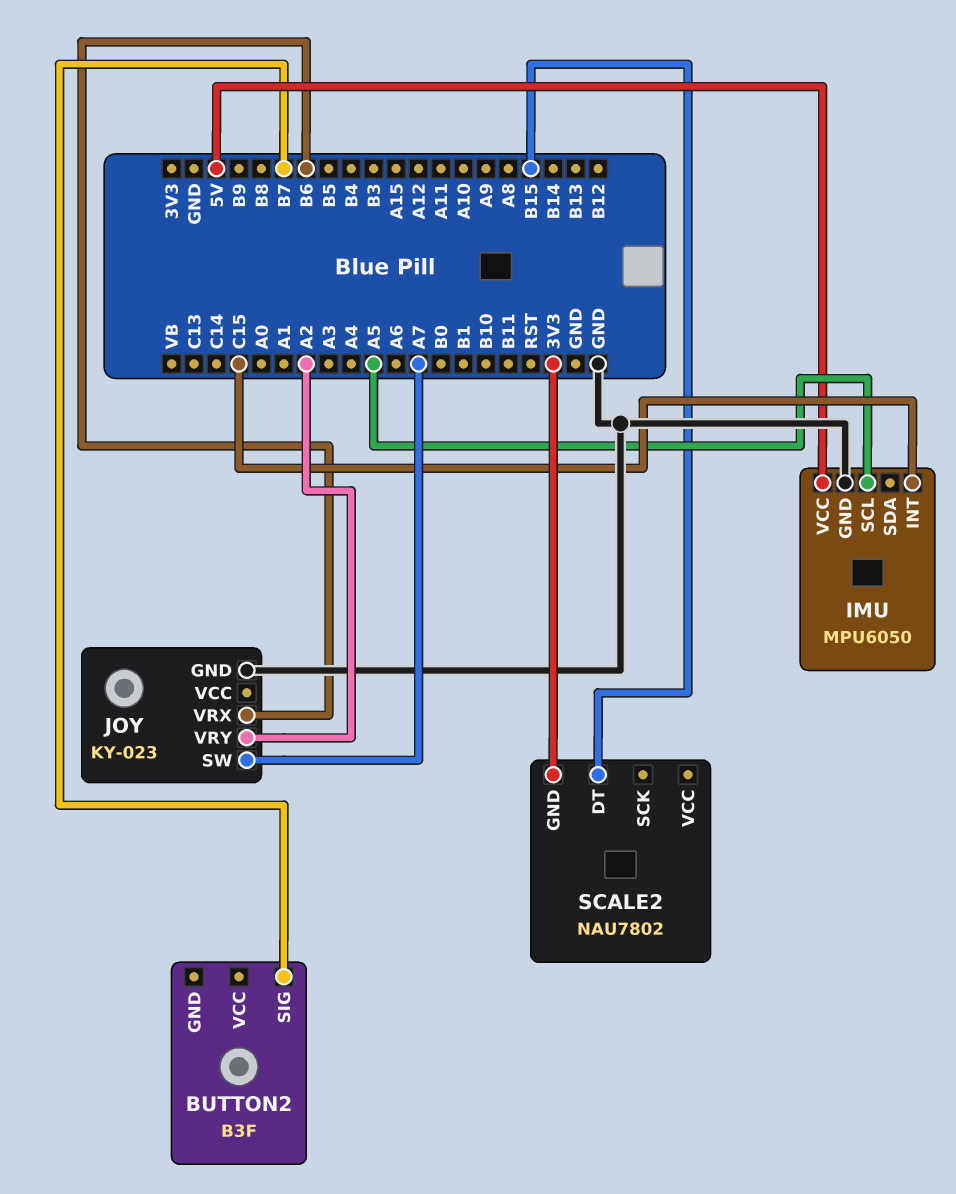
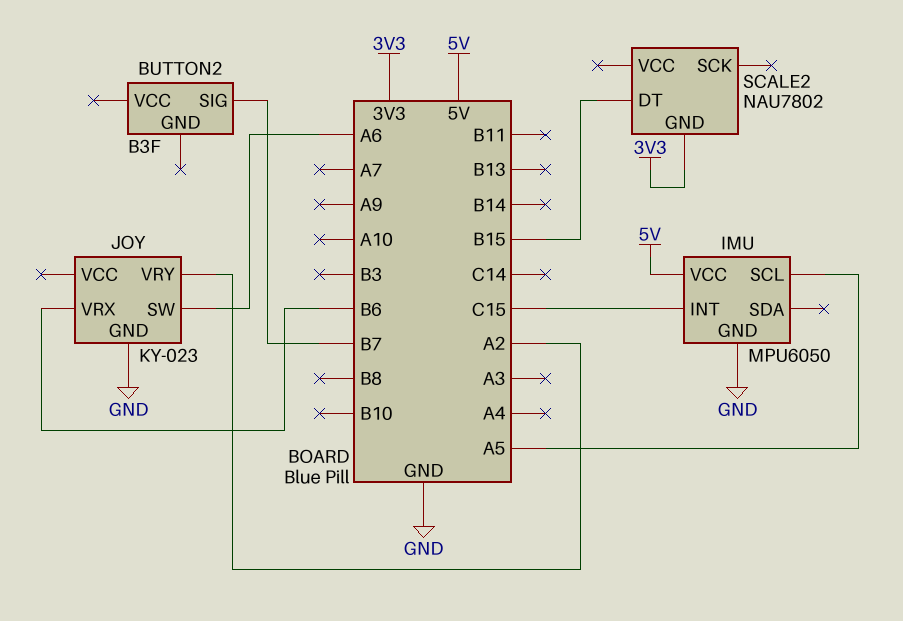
JOY pin SW: A7 -> A6

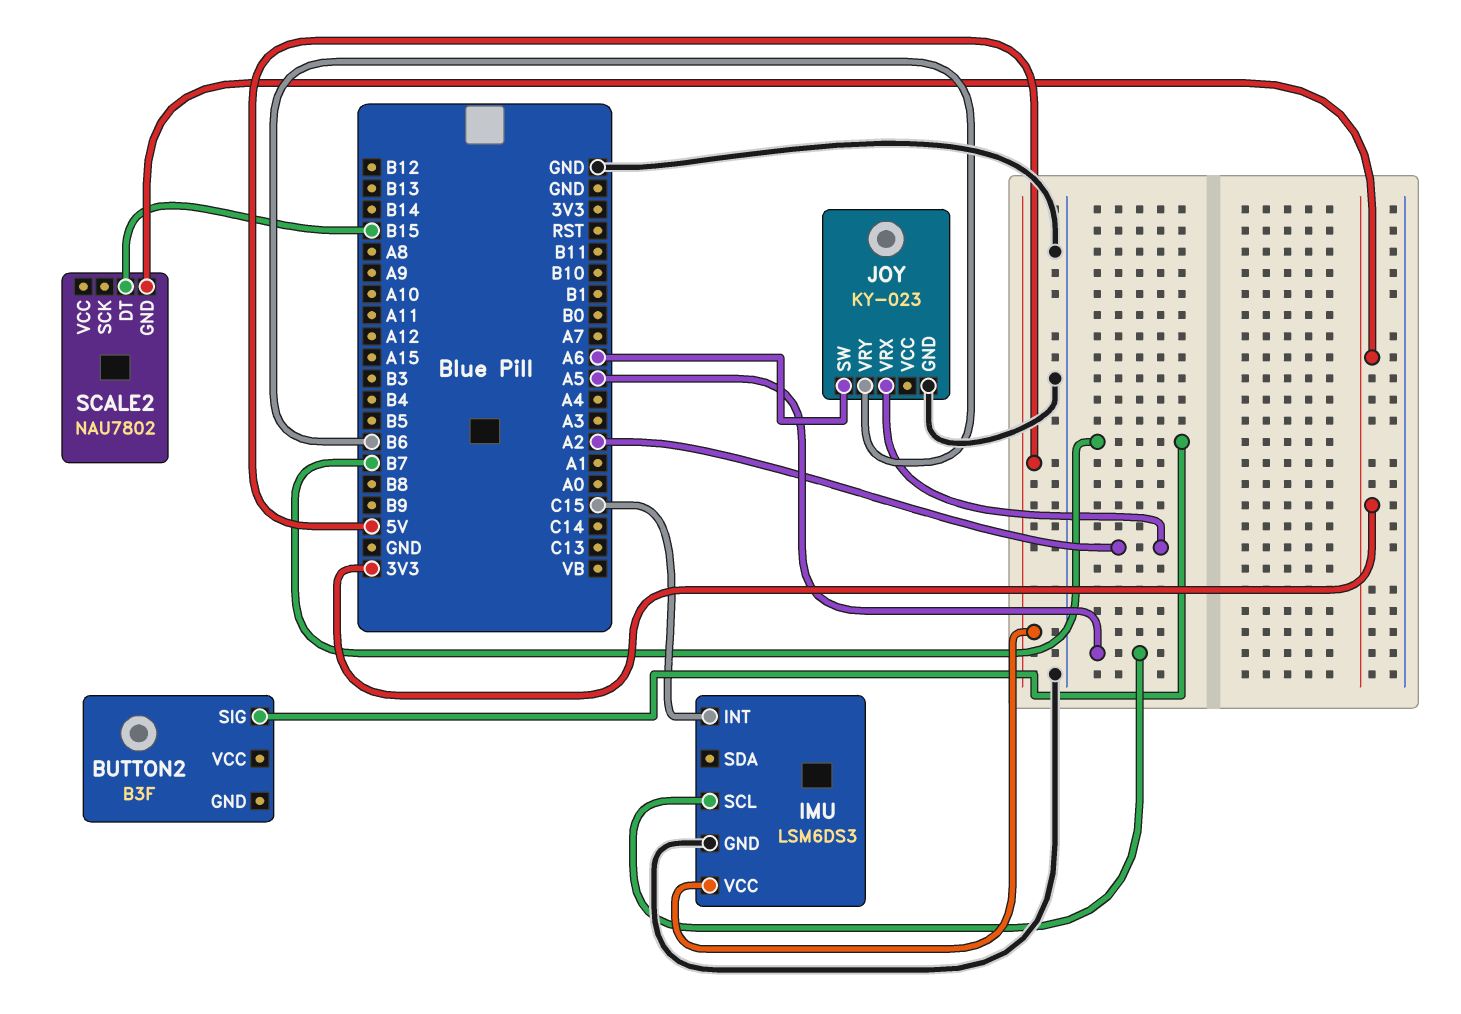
IMU: MPU6050 -> LSM6DS3
JOY pin VRX: B6 -> A2
JOY pin VRY: A2 -> B6

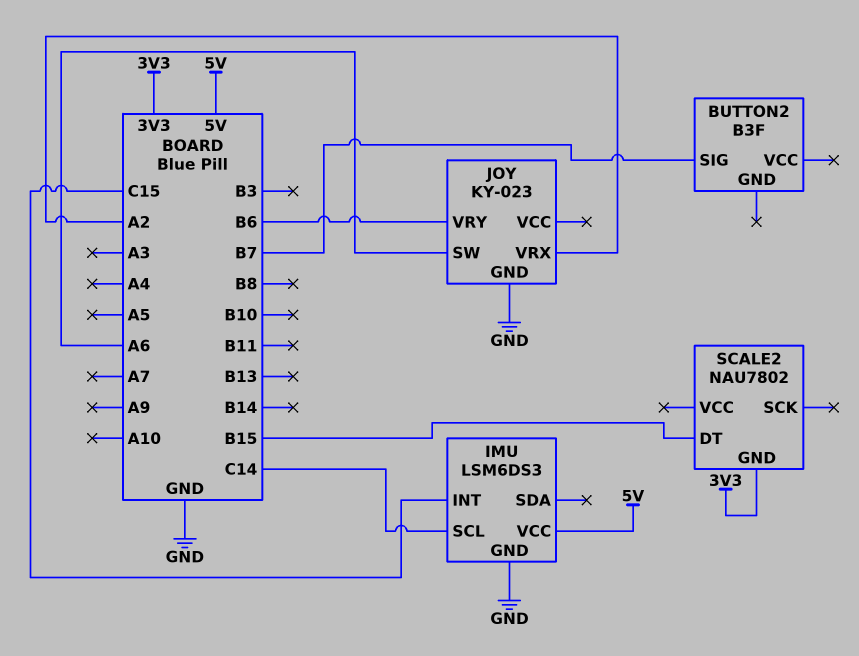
IMU pin SCL: A5 -> C14

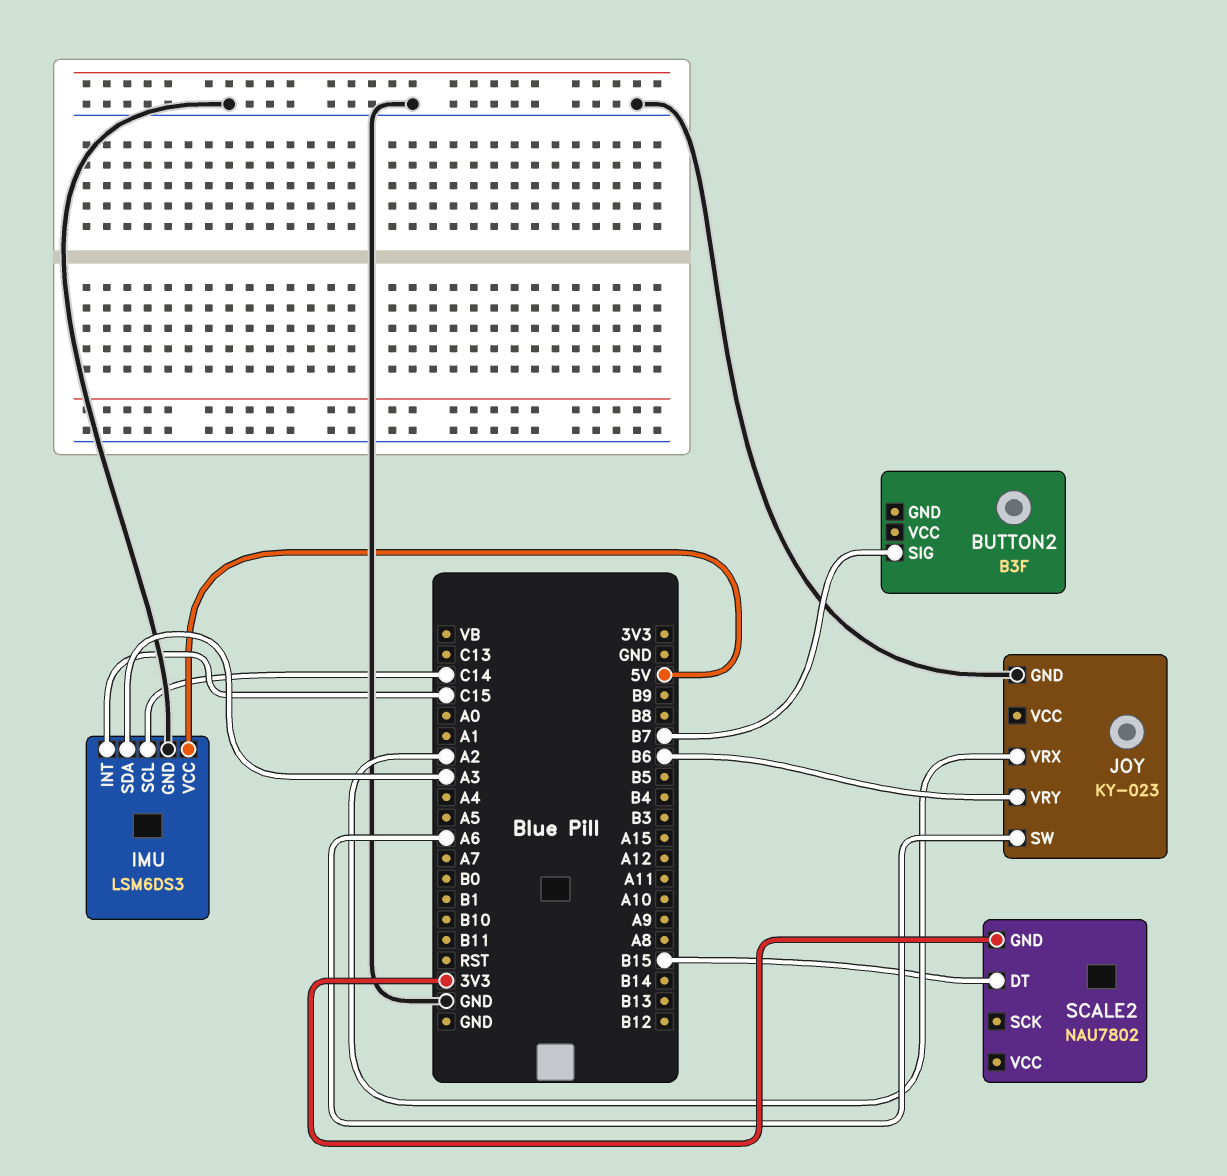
IMU pin SDA: none -> A3

